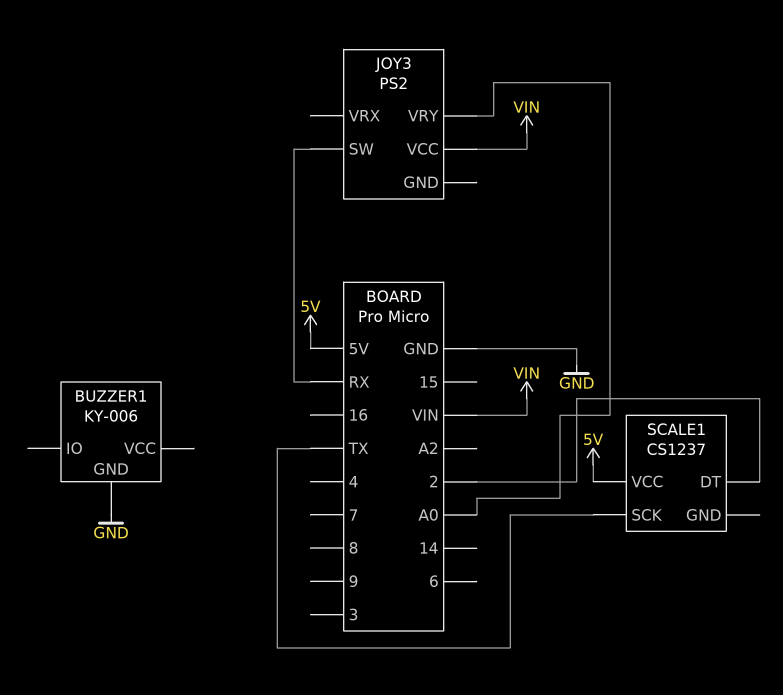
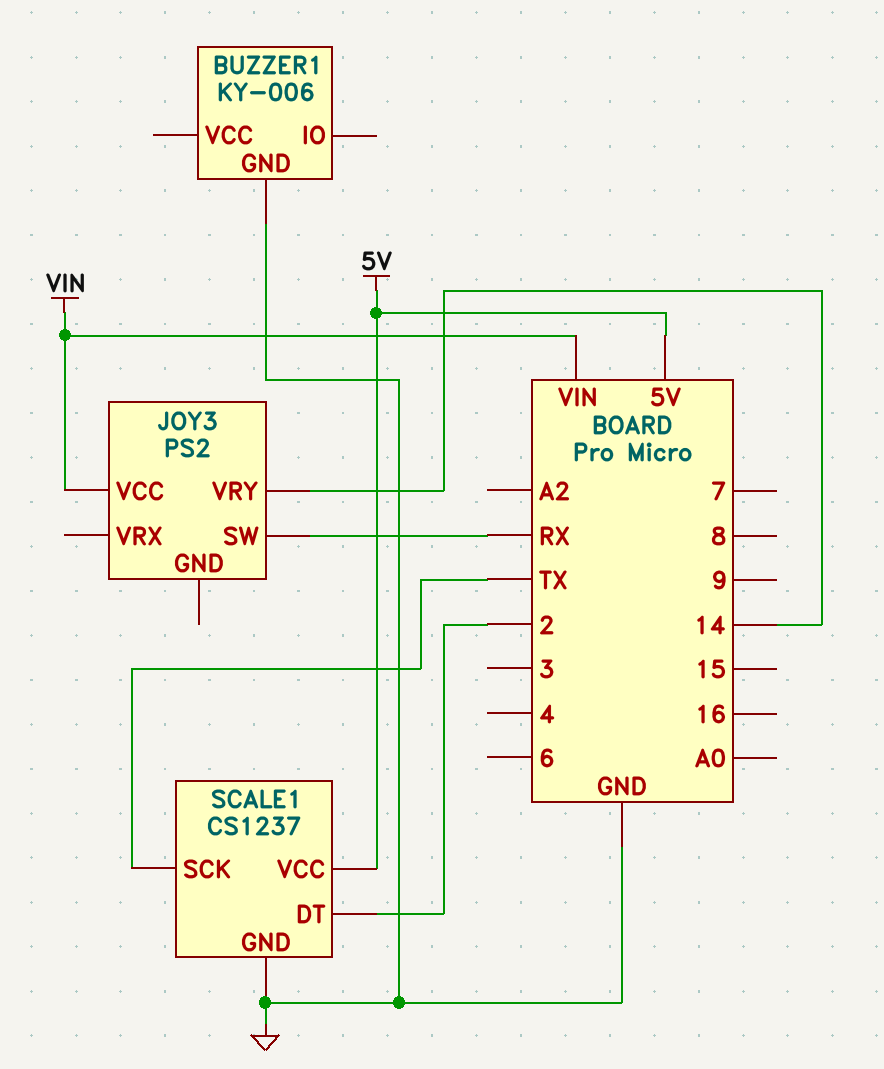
JOY3 pin VRY: A0 -> 14
SCALE1 pin GND: none -> GND

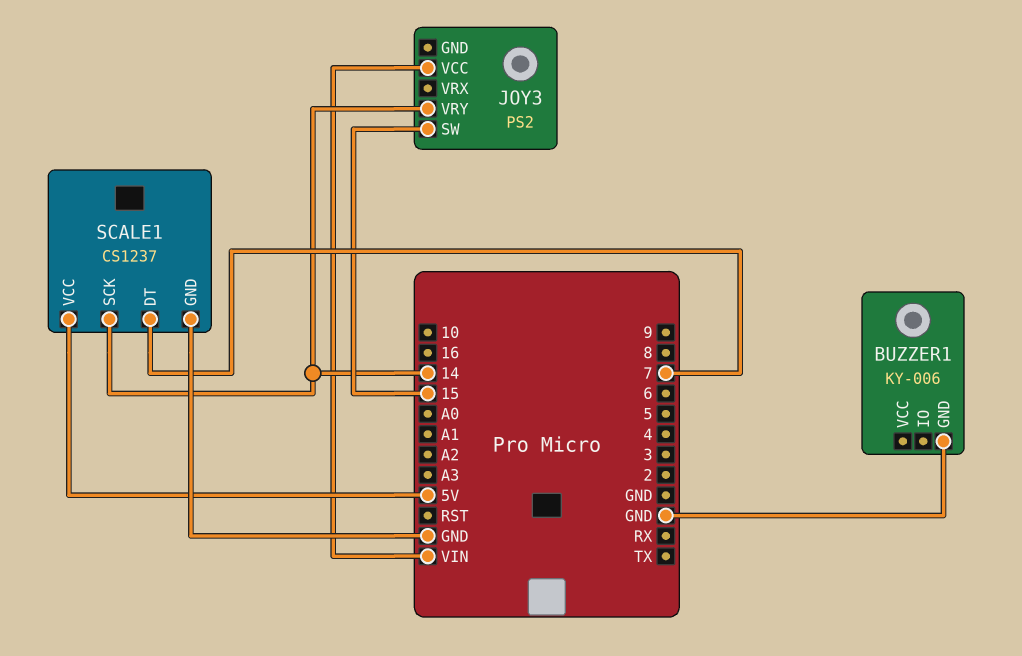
JOY3 pin SW: RX -> 15
SCALE1 pin DT: 2 -> 7
SCALE1 pin SCK: TX -> 14

